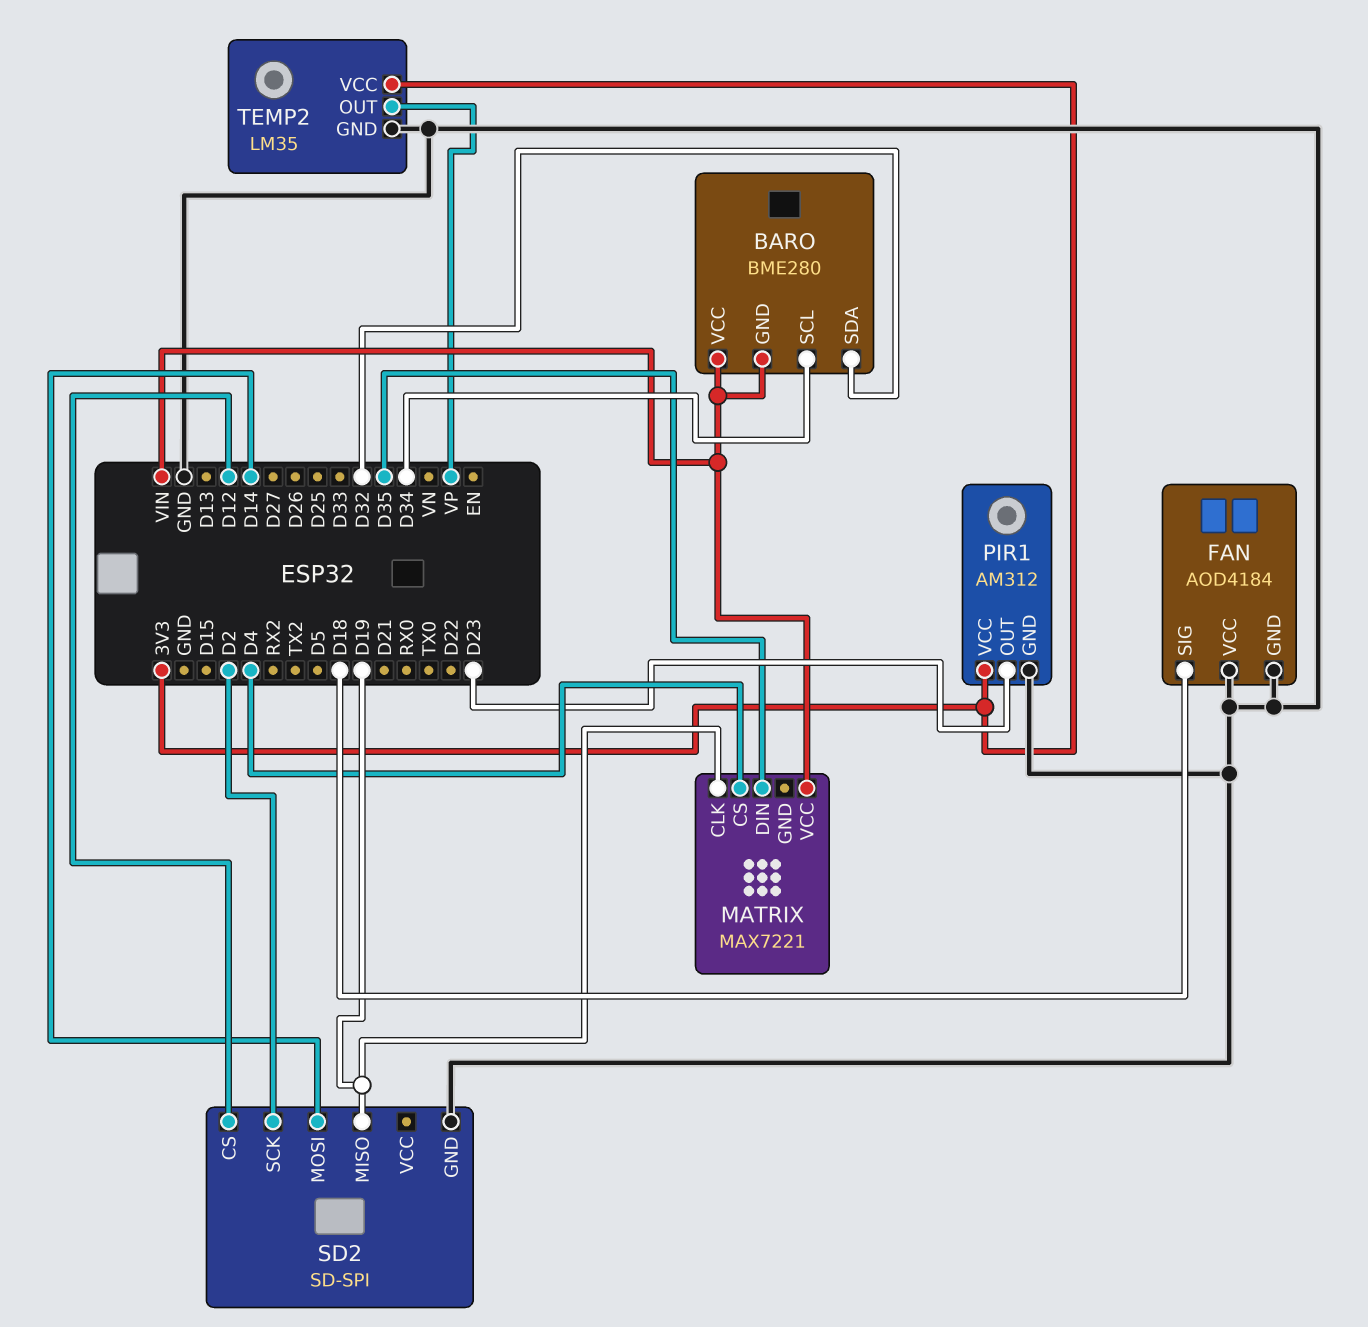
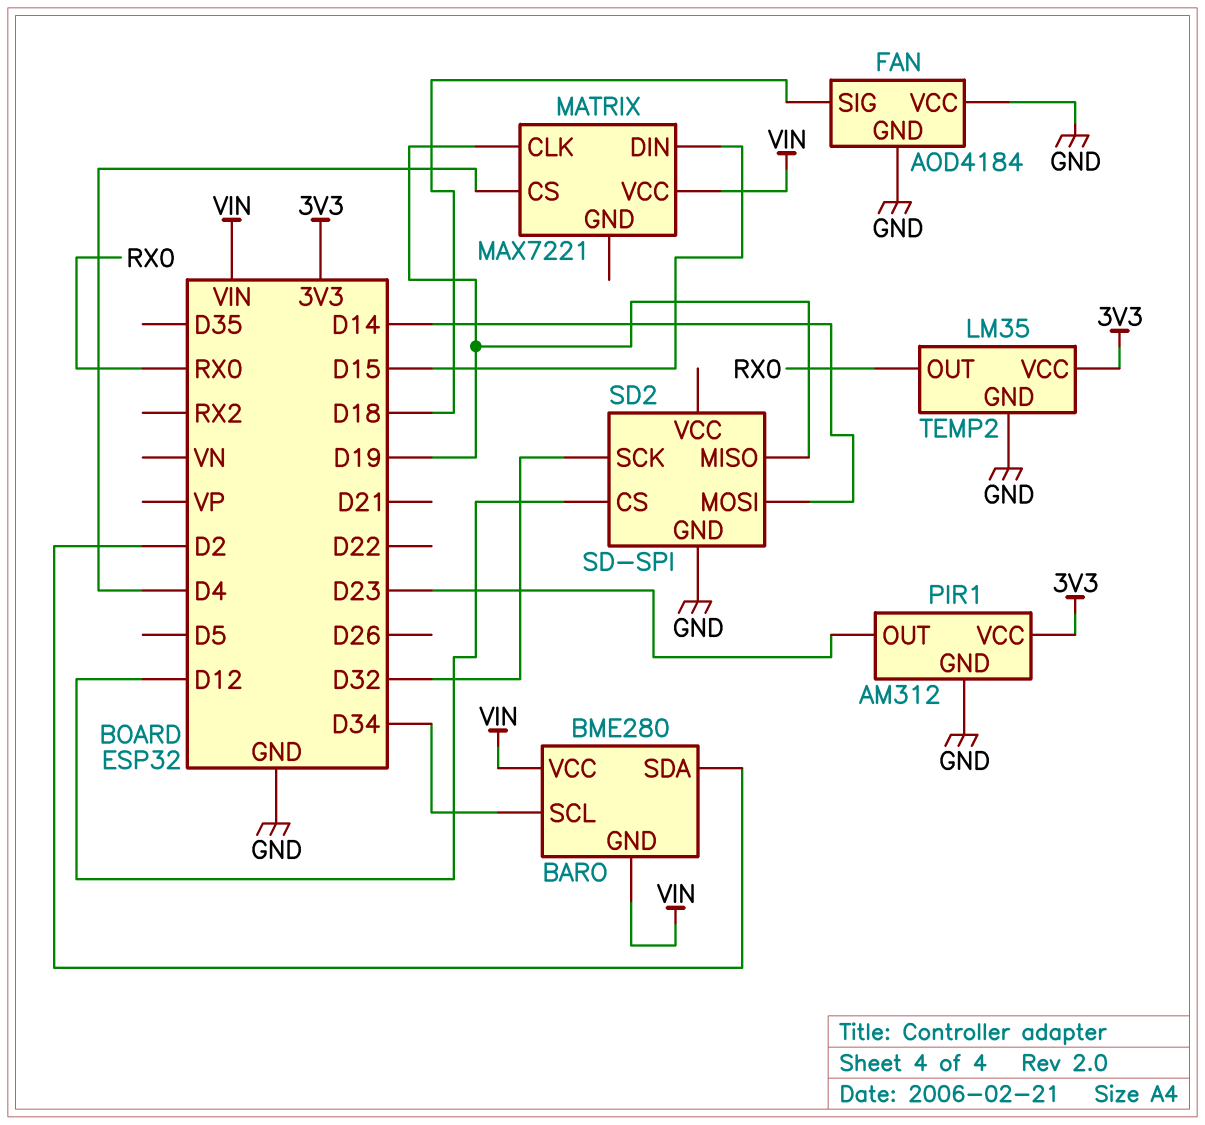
BARO pin SDA: D32 -> D2
MATRIX pin DIN: D35 -> D15
SD2 pin SCK: D2 -> D32
TEMP2 pin OUT: VP -> RX0

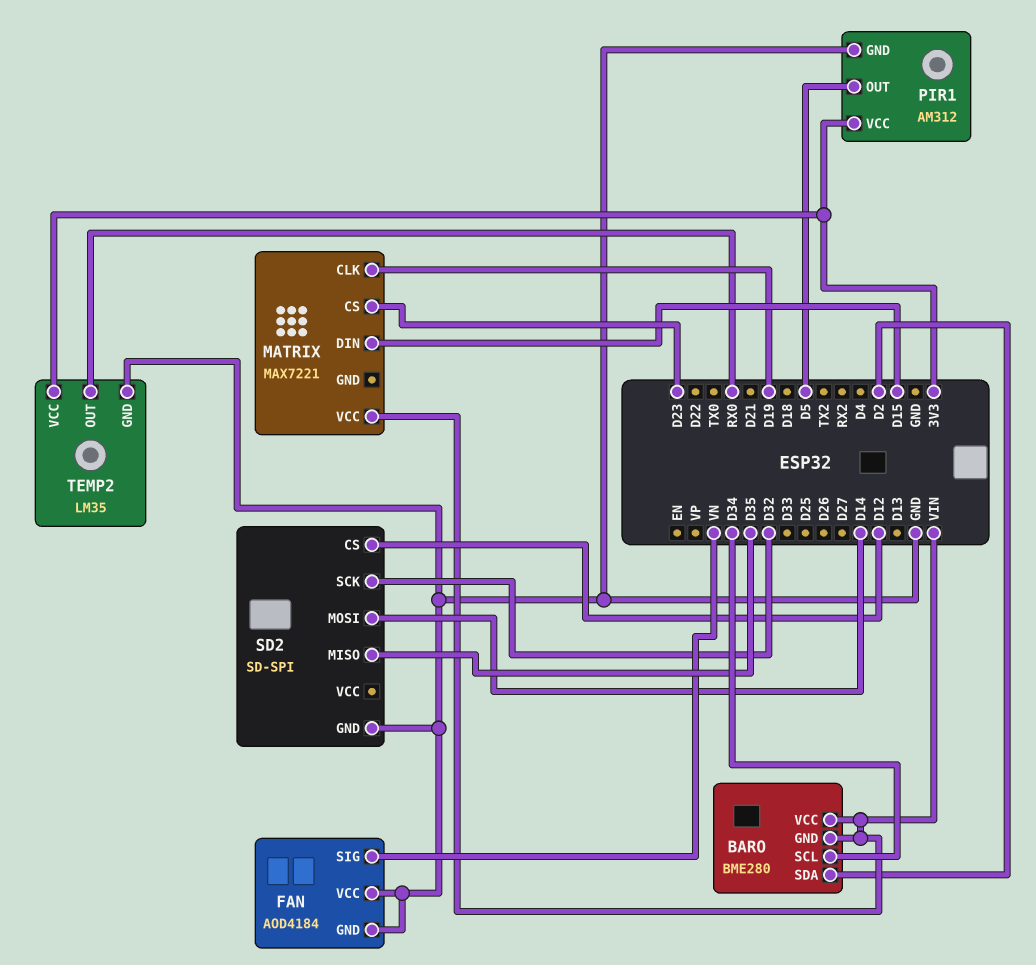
FAN pin SIG: D18 -> VN
MATRIX pin CS: D4 -> D23
PIR1 pin OUT: D23 -> D5
SD2 pin MISO: D19 -> D35

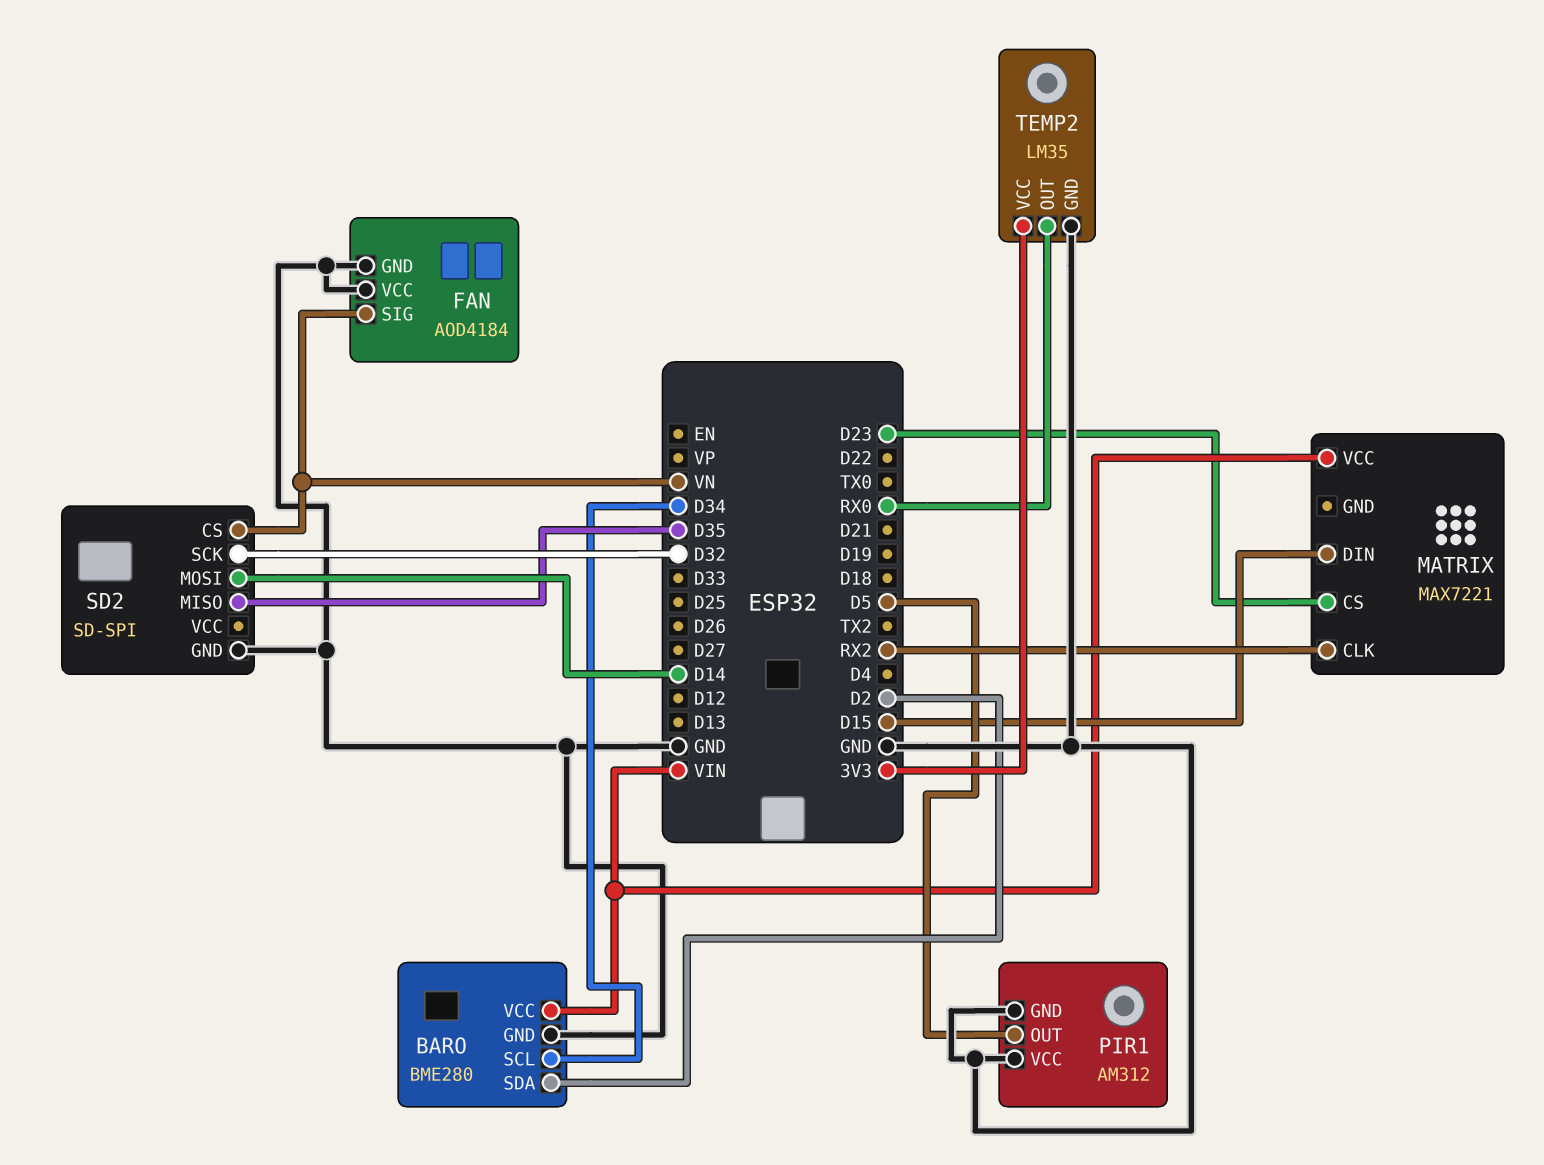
BARO pin GND: VIN -> GND
MATRIX pin CLK: D19 -> RX2
PIR1 pin VCC: 3V3 -> GND
SD2 pin CS: D12 -> VN

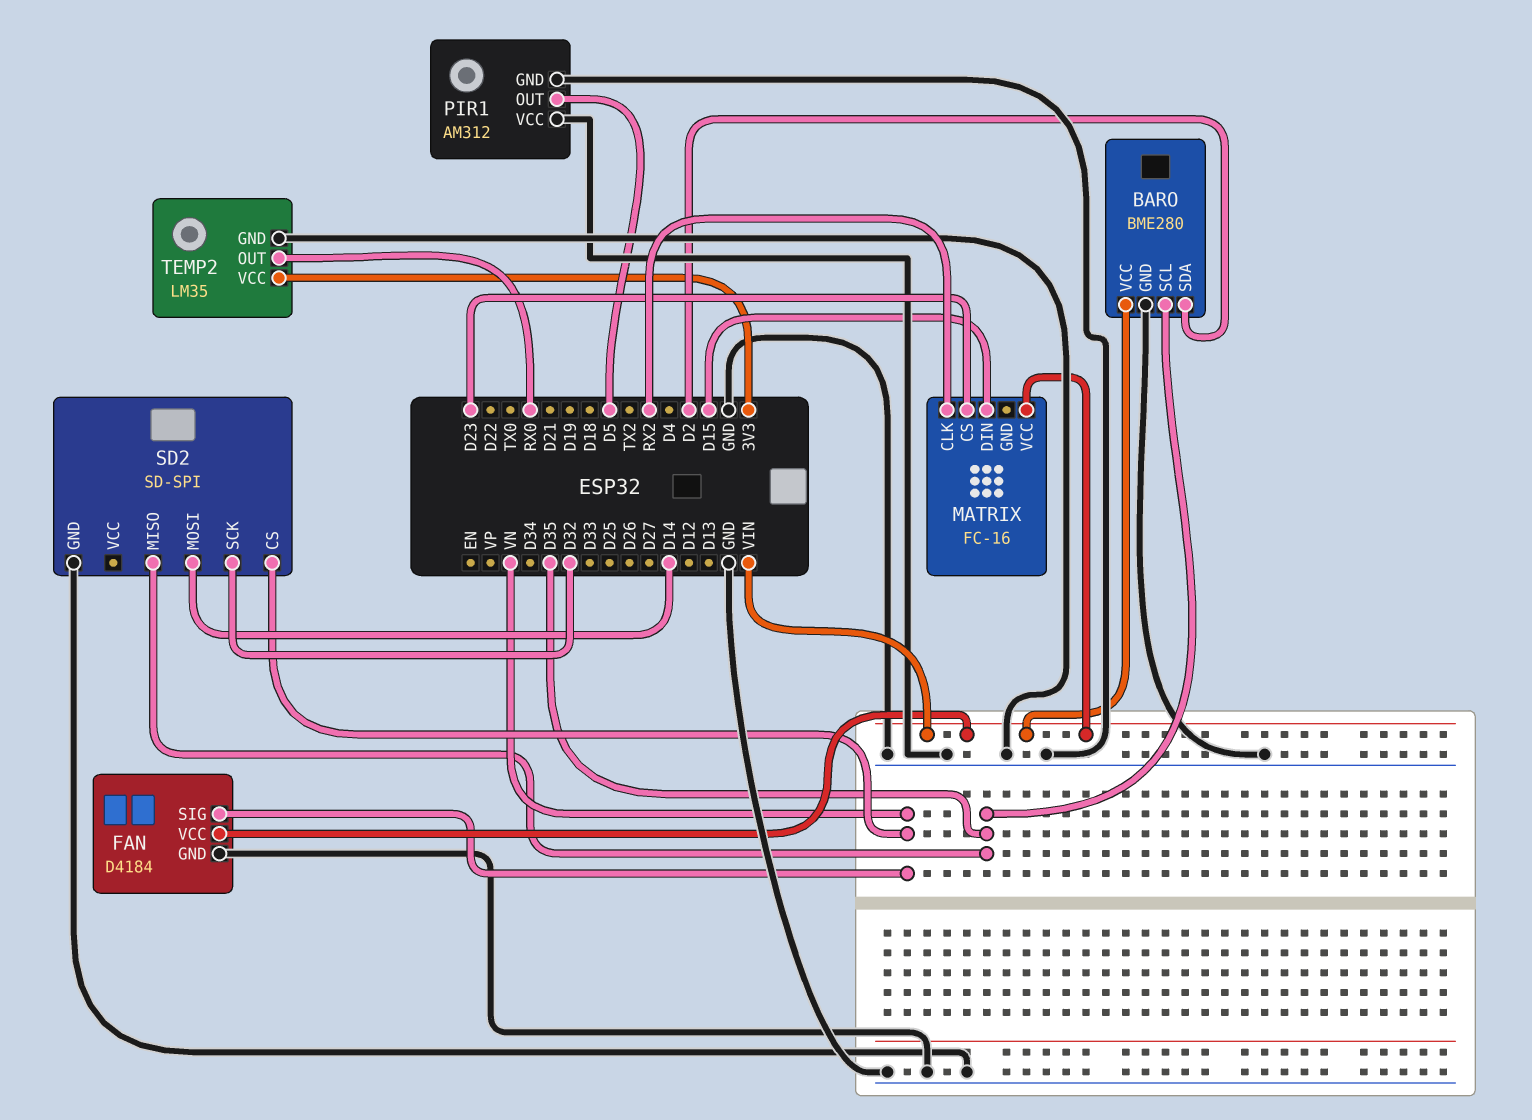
BARO pin SCL: D34 -> D35
FAN: AOD4184 -> D4184
FAN pin VCC: GND -> VIN
MATRIX: MAX7221 -> FC-16

